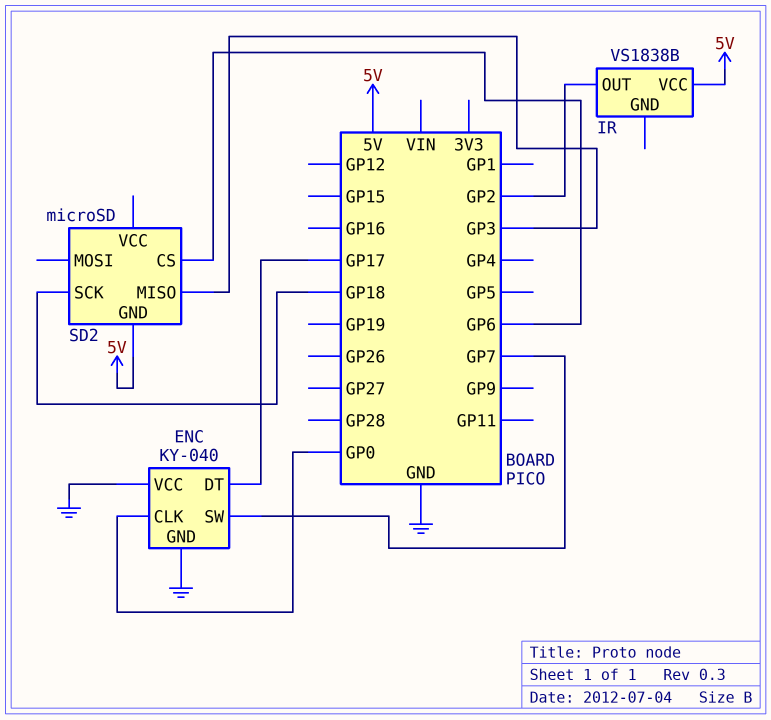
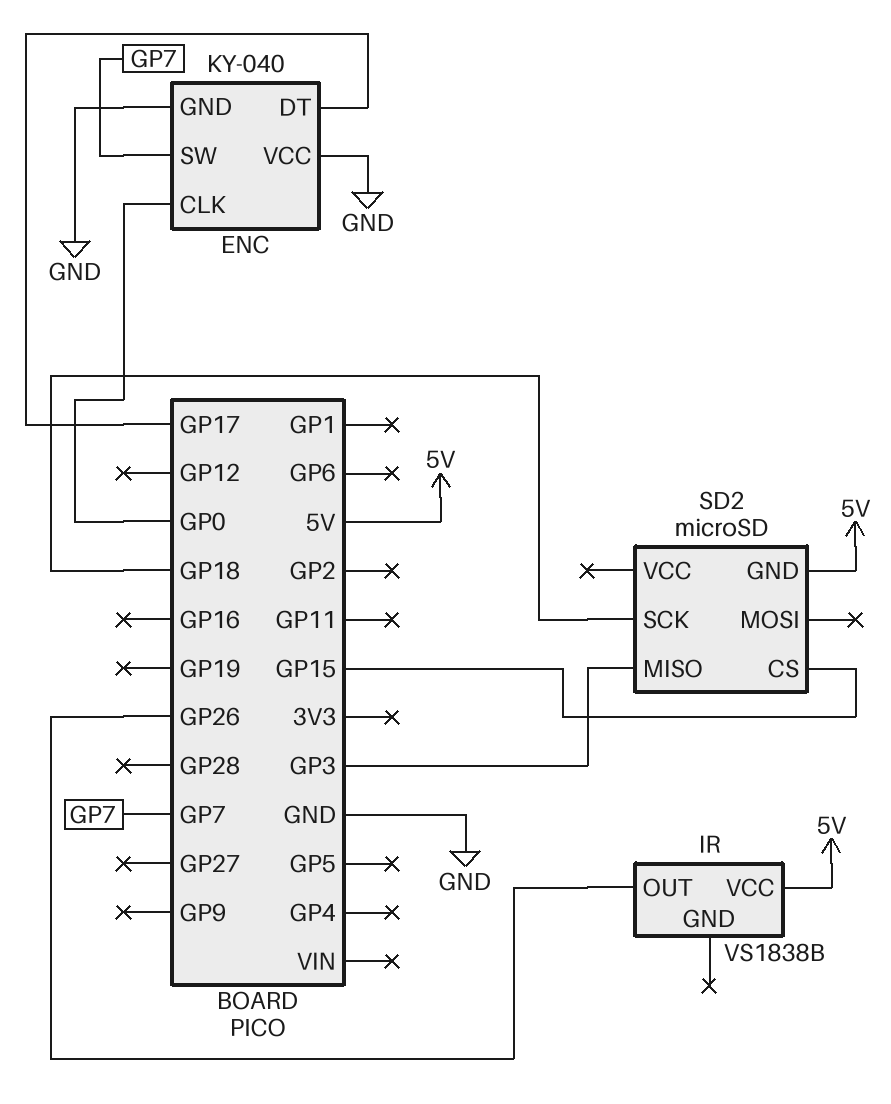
IR pin OUT: GP2 -> GP26
SD2 pin CS: GP6 -> GP15

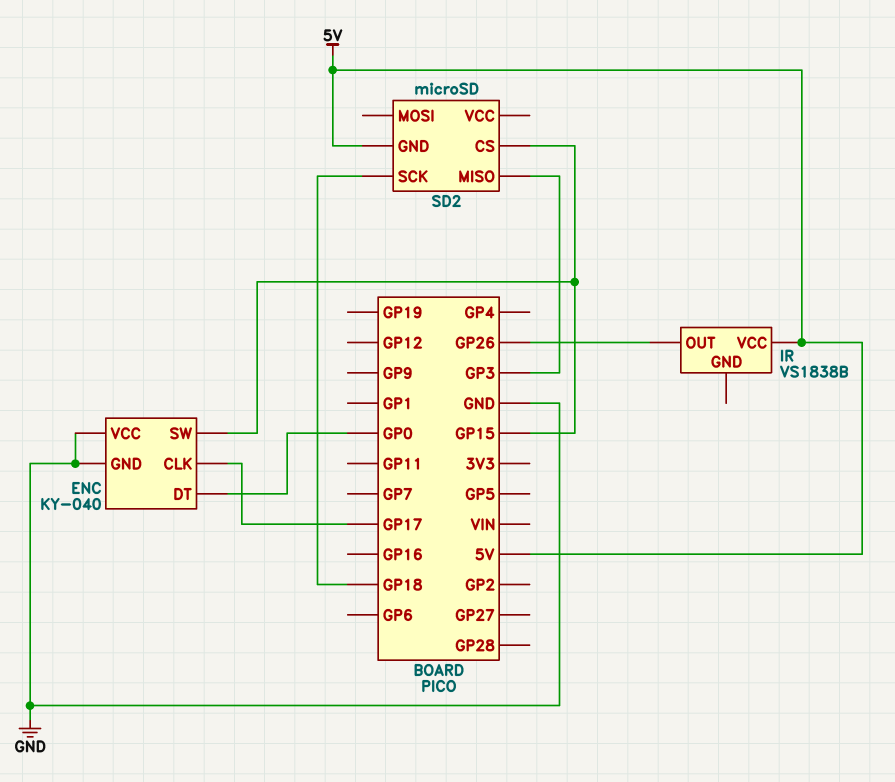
ENC pin CLK: GP0 -> GP17
ENC pin DT: GP17 -> GP0
ENC pin SW: GP7 -> GP15

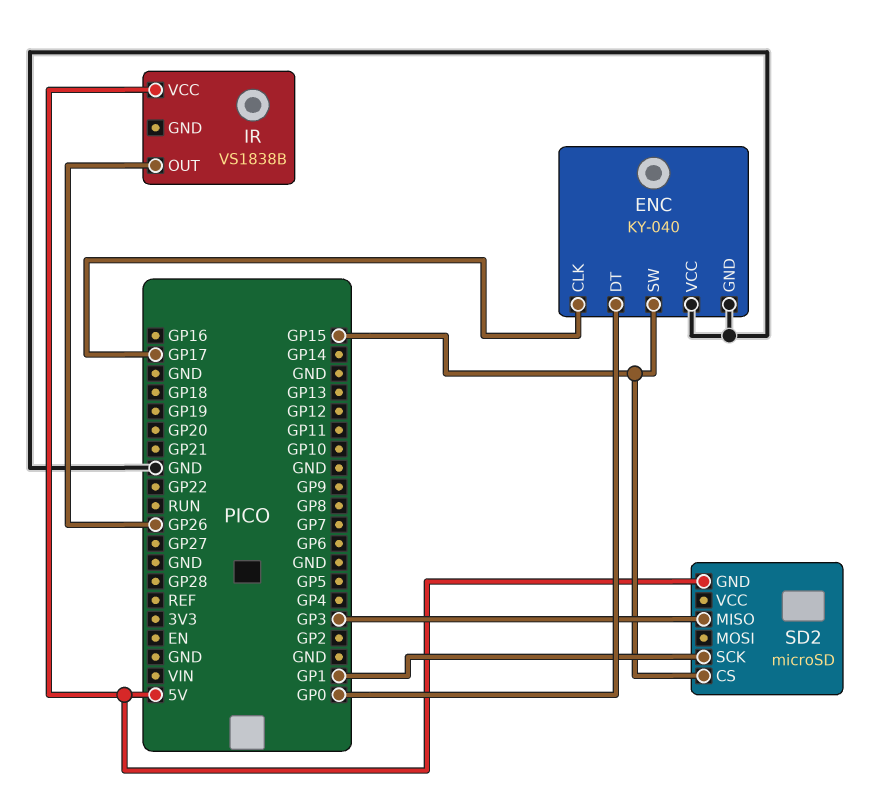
SD2 pin SCK: GP18 -> GP1

